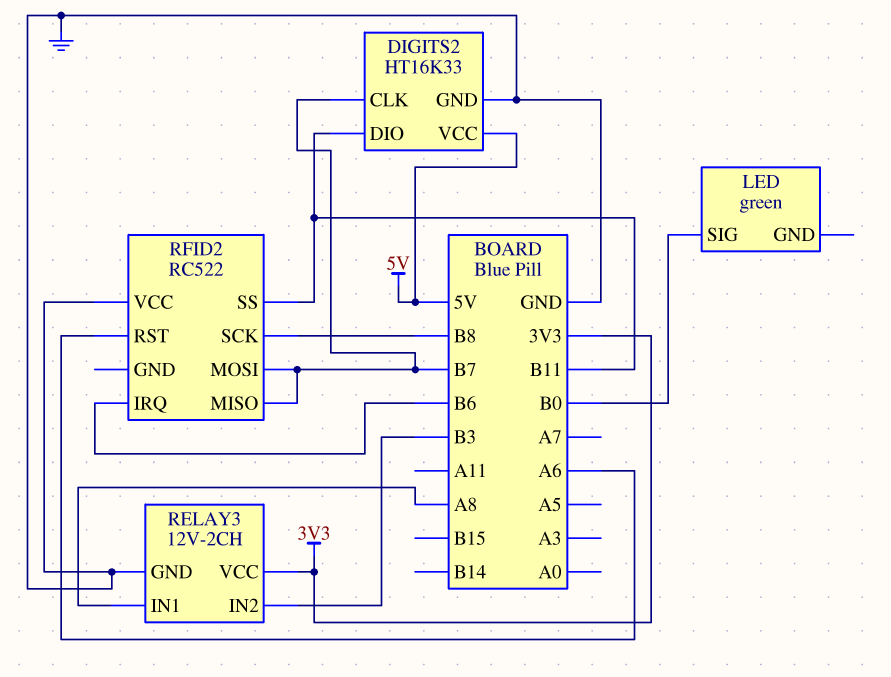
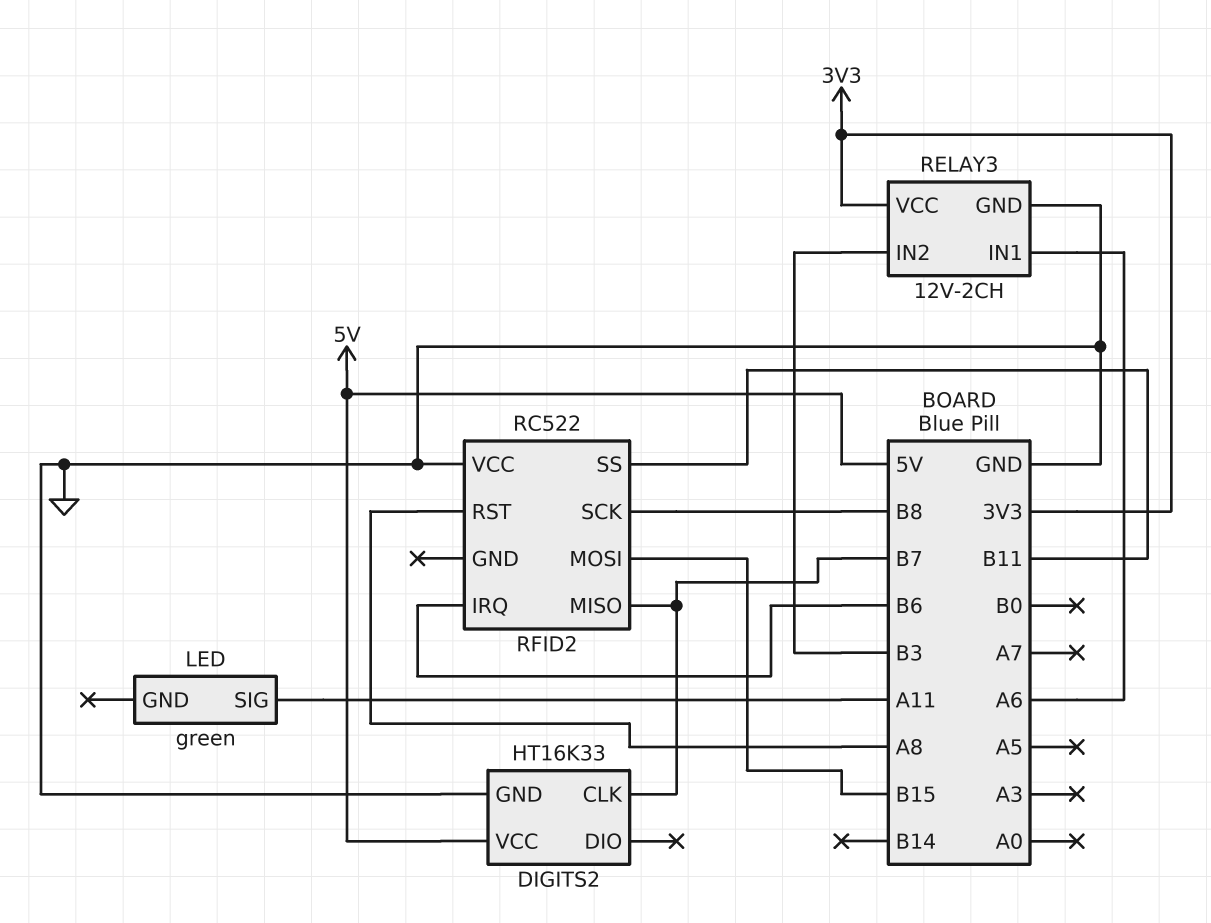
DIGITS2 pin DIO: B11 -> none
LED pin SIG: B0 -> A11
RELAY3 pin IN1: A8 -> A6
RFID2 pin MOSI: B7 -> B15
RFID2 pin RST: A6 -> A8

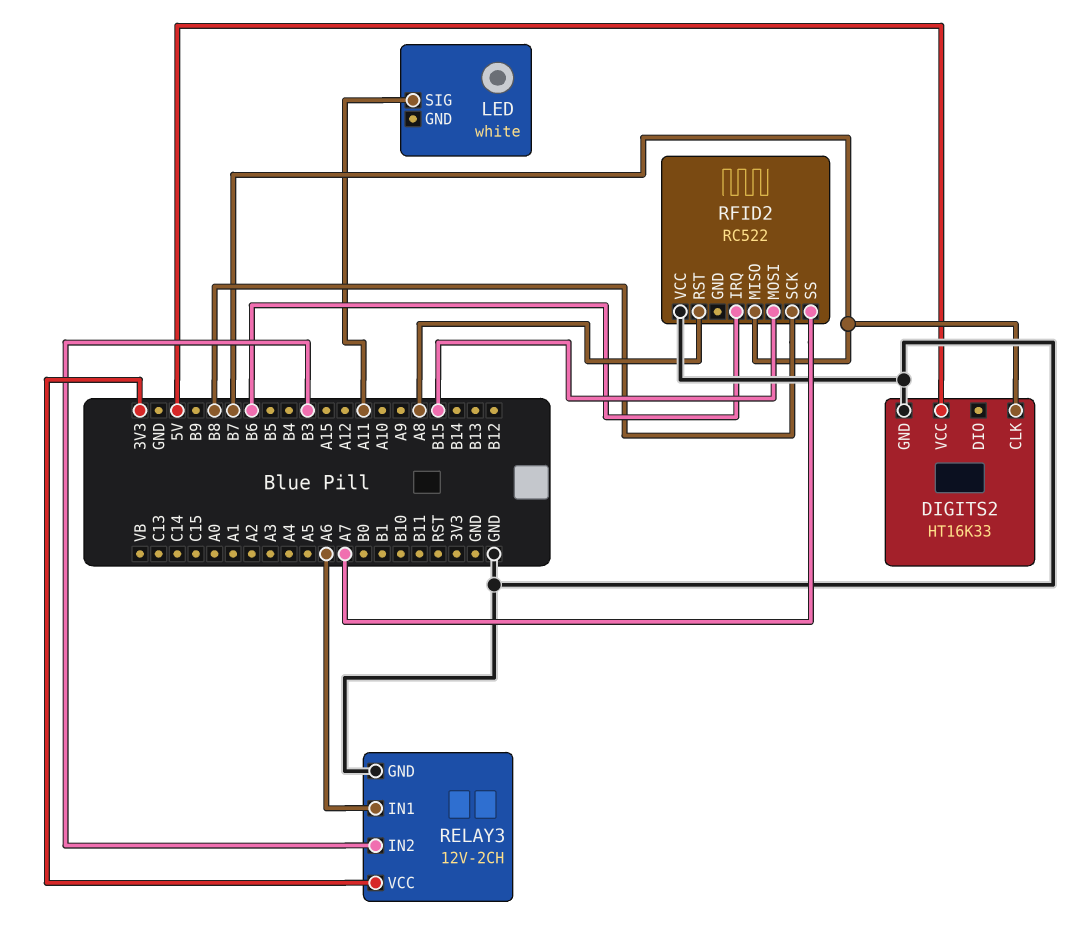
LED: green -> white
RFID2 pin SS: B11 -> A7

